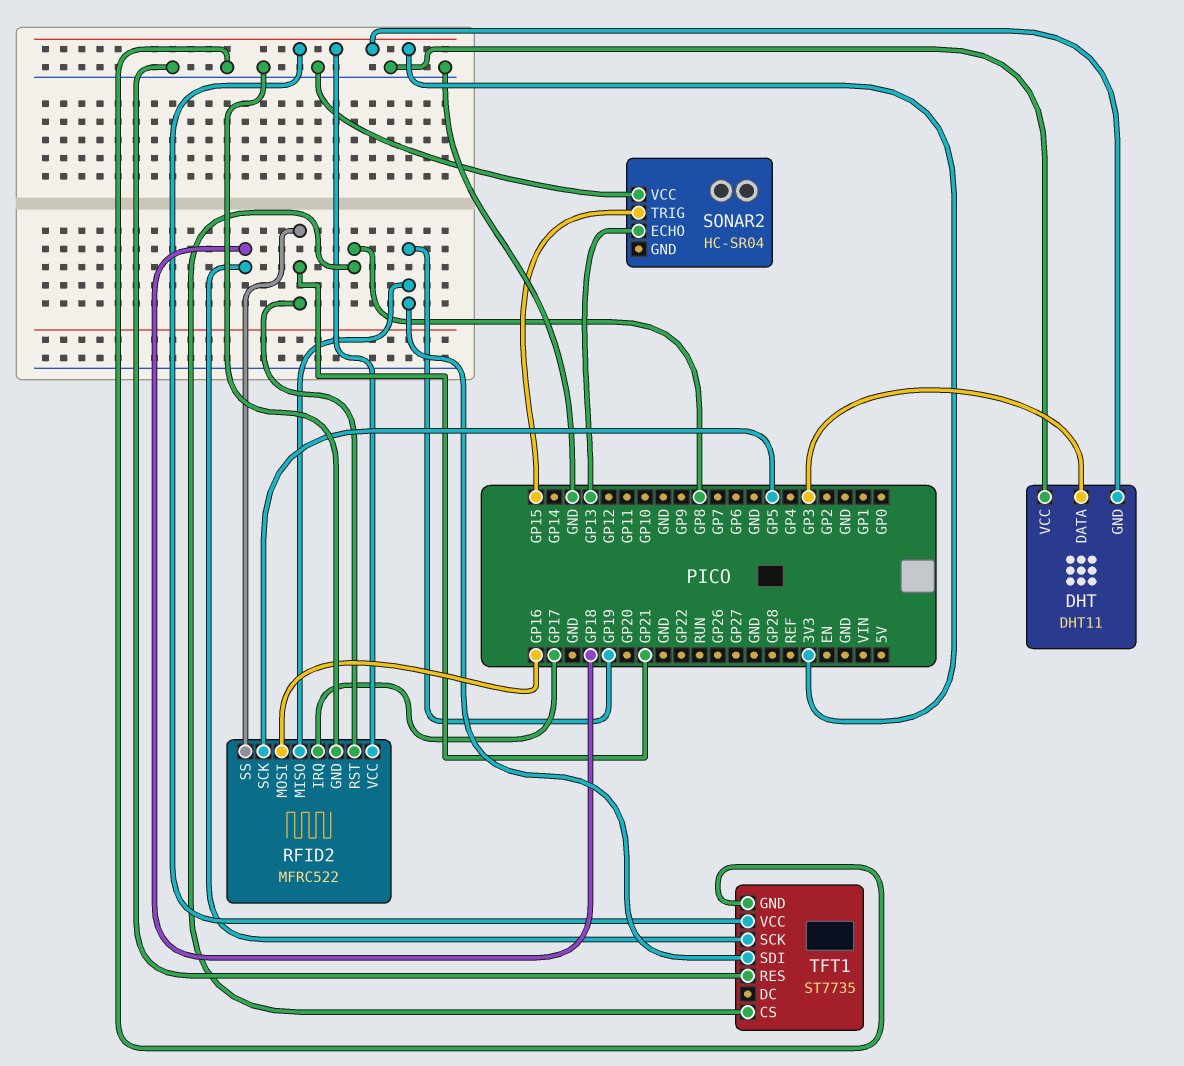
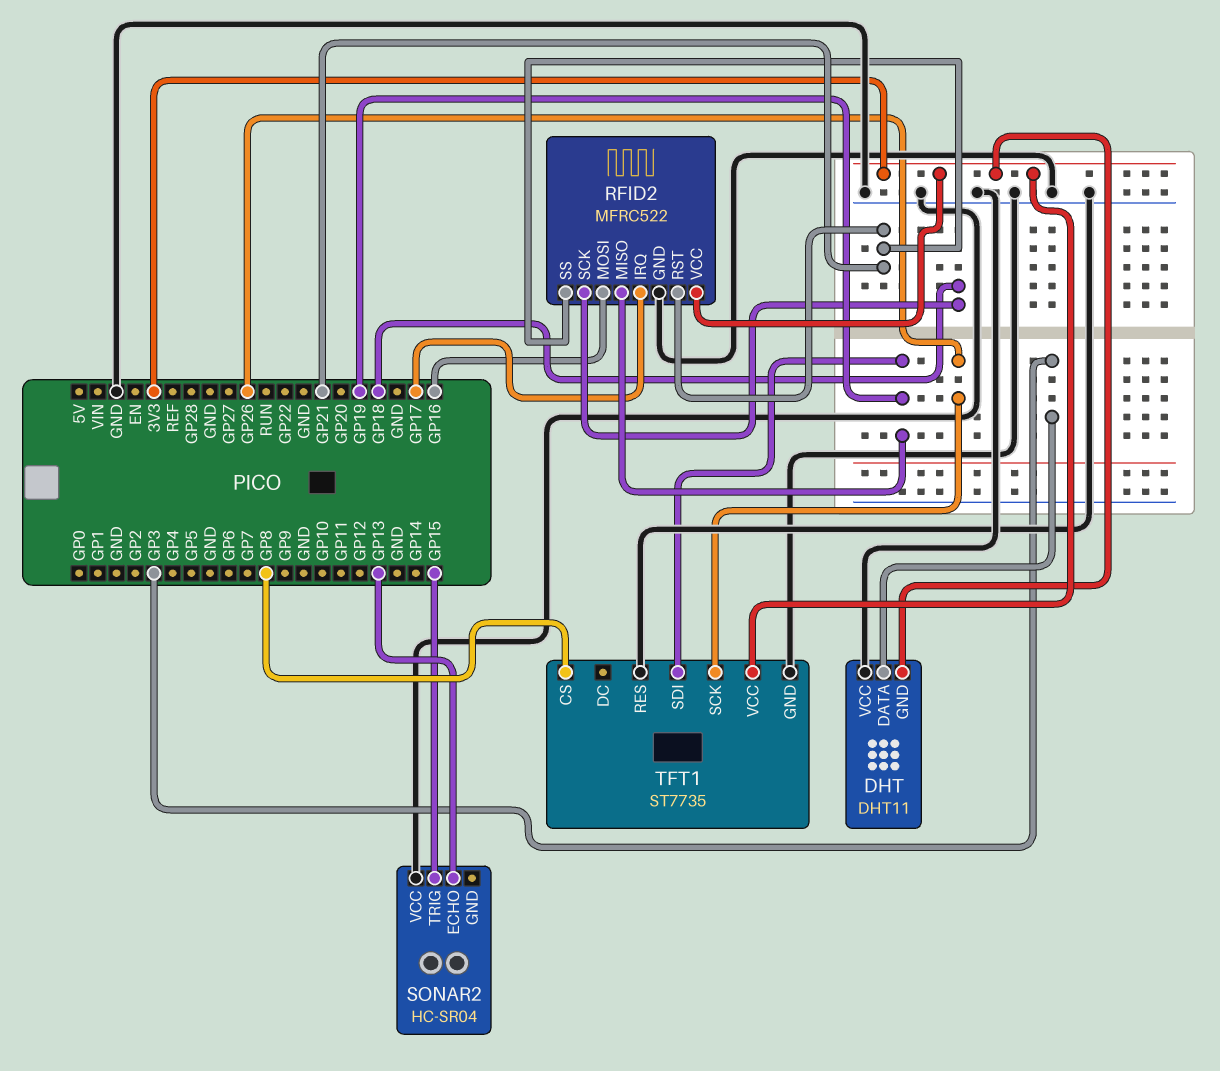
RFID2 pin SCK: GP5 -> GP18
TFT1 pin SCK: GP18 -> GP26

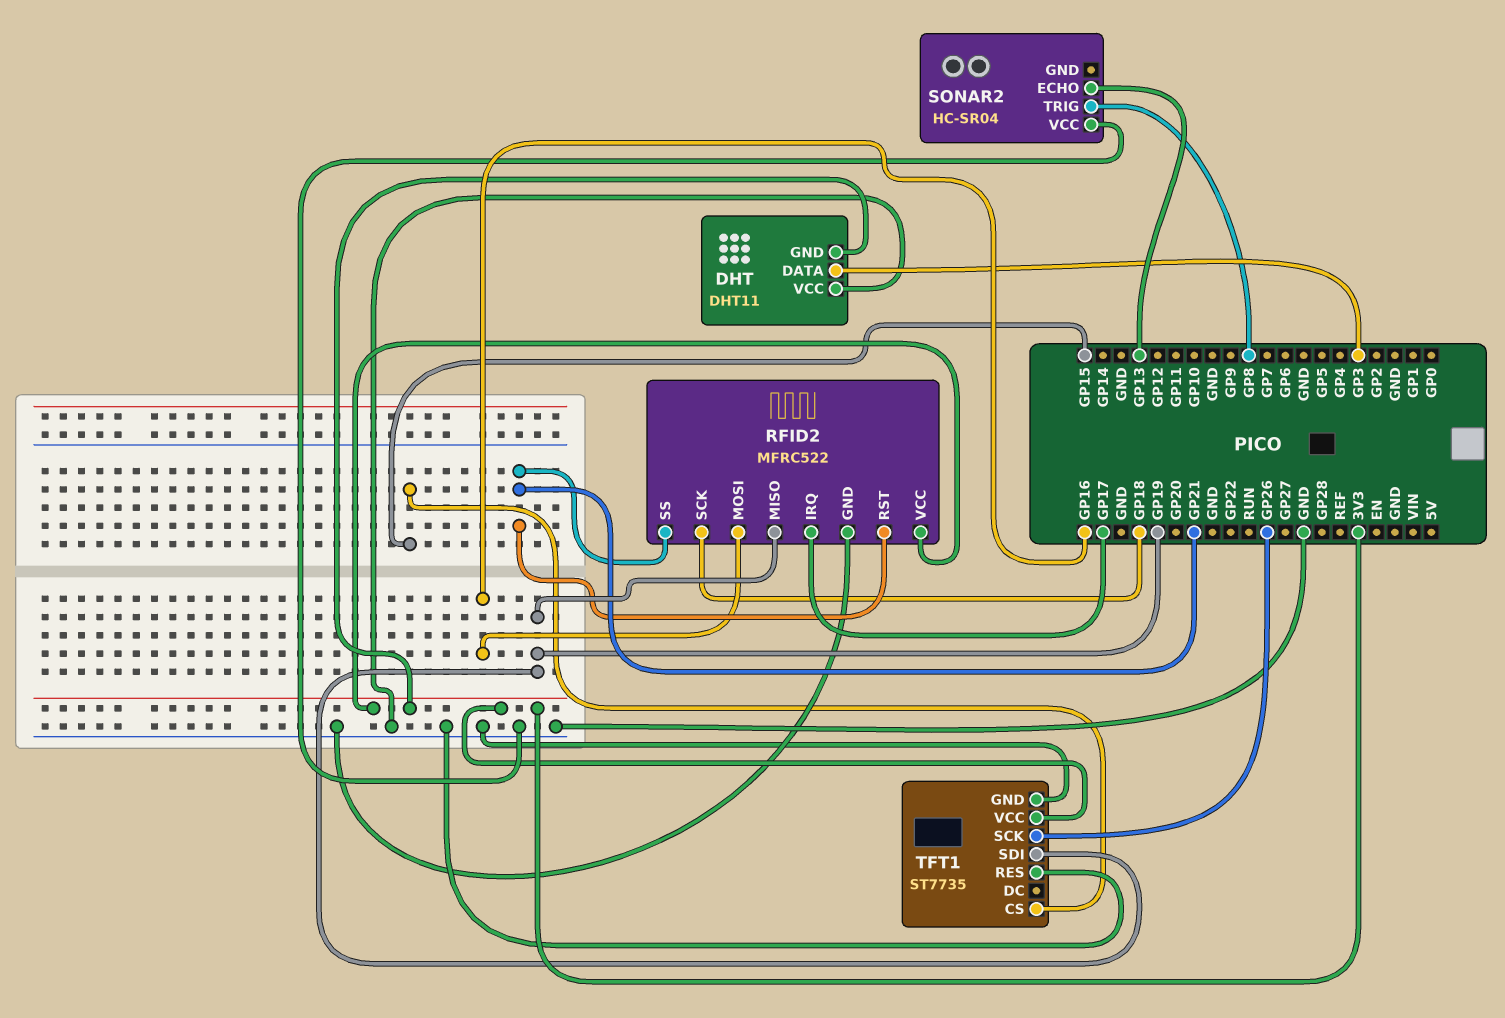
SONAR2 pin TRIG: GP15 -> GP8
TFT1 pin CS: GP8 -> GP15

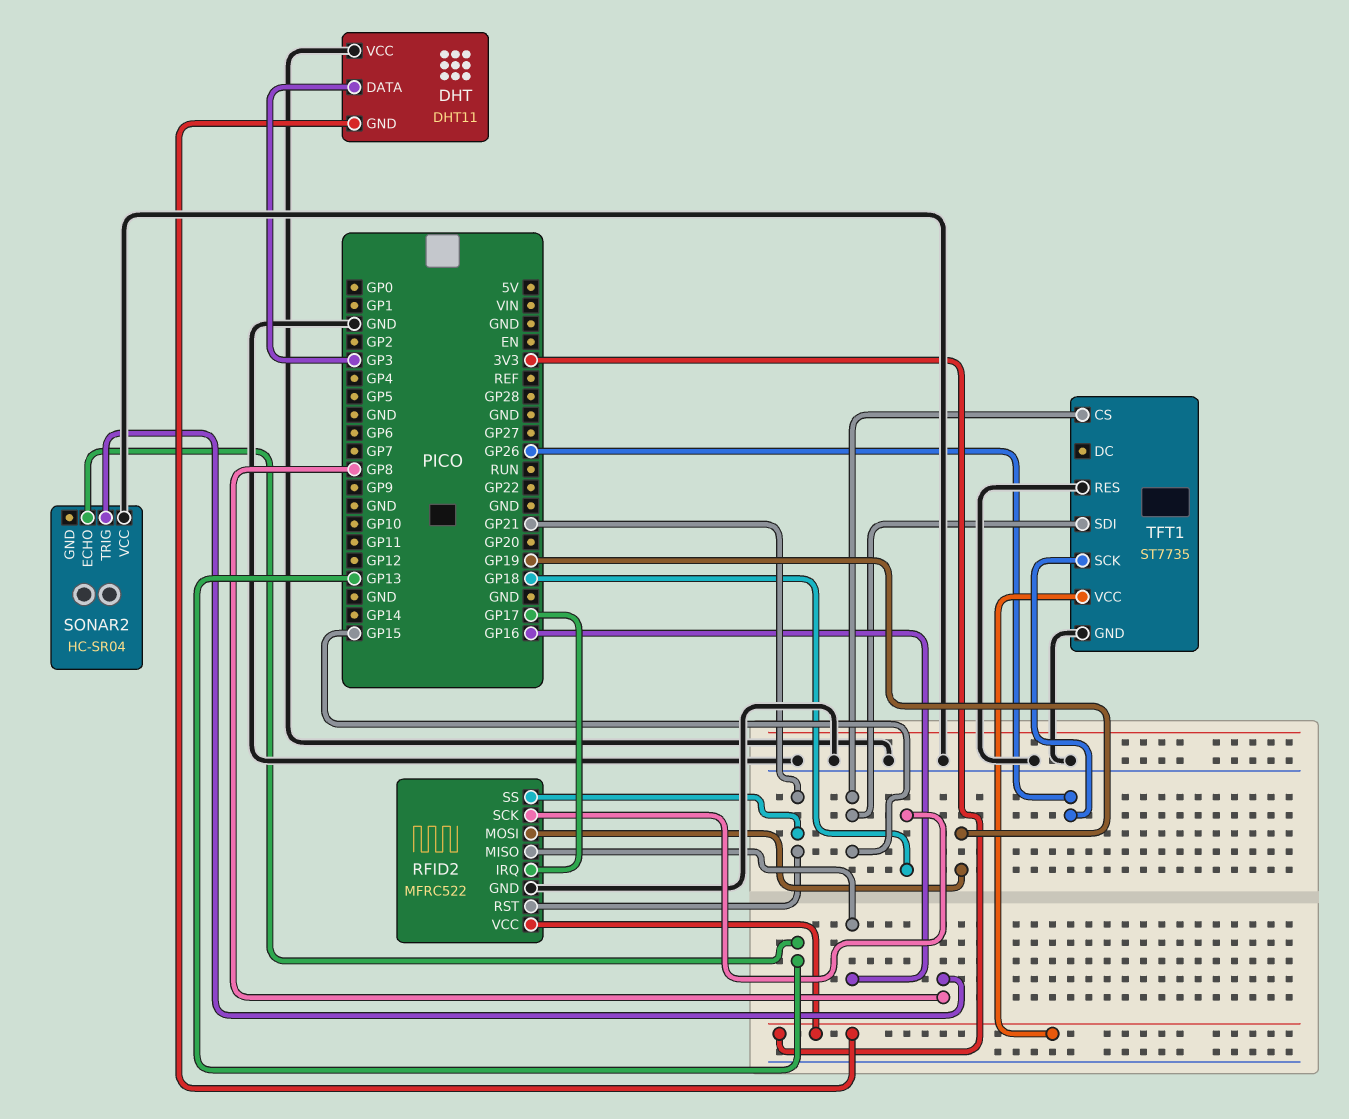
RFID2 pin MISO: GP19 -> GP16
RFID2 pin MOSI: GP16 -> GP19
TFT1 pin SDI: GP19 -> GP15

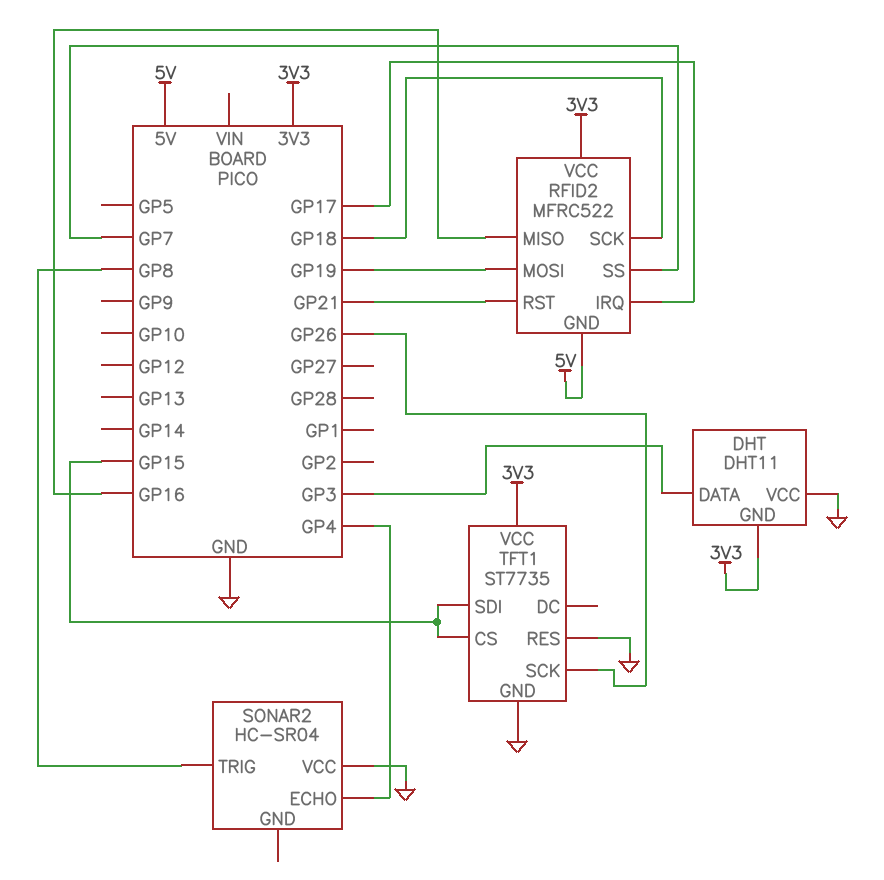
RFID2 pin GND: GND -> 5V
RFID2 pin SS: GP21 -> GP7
SONAR2 pin ECHO: GP13 -> GP4

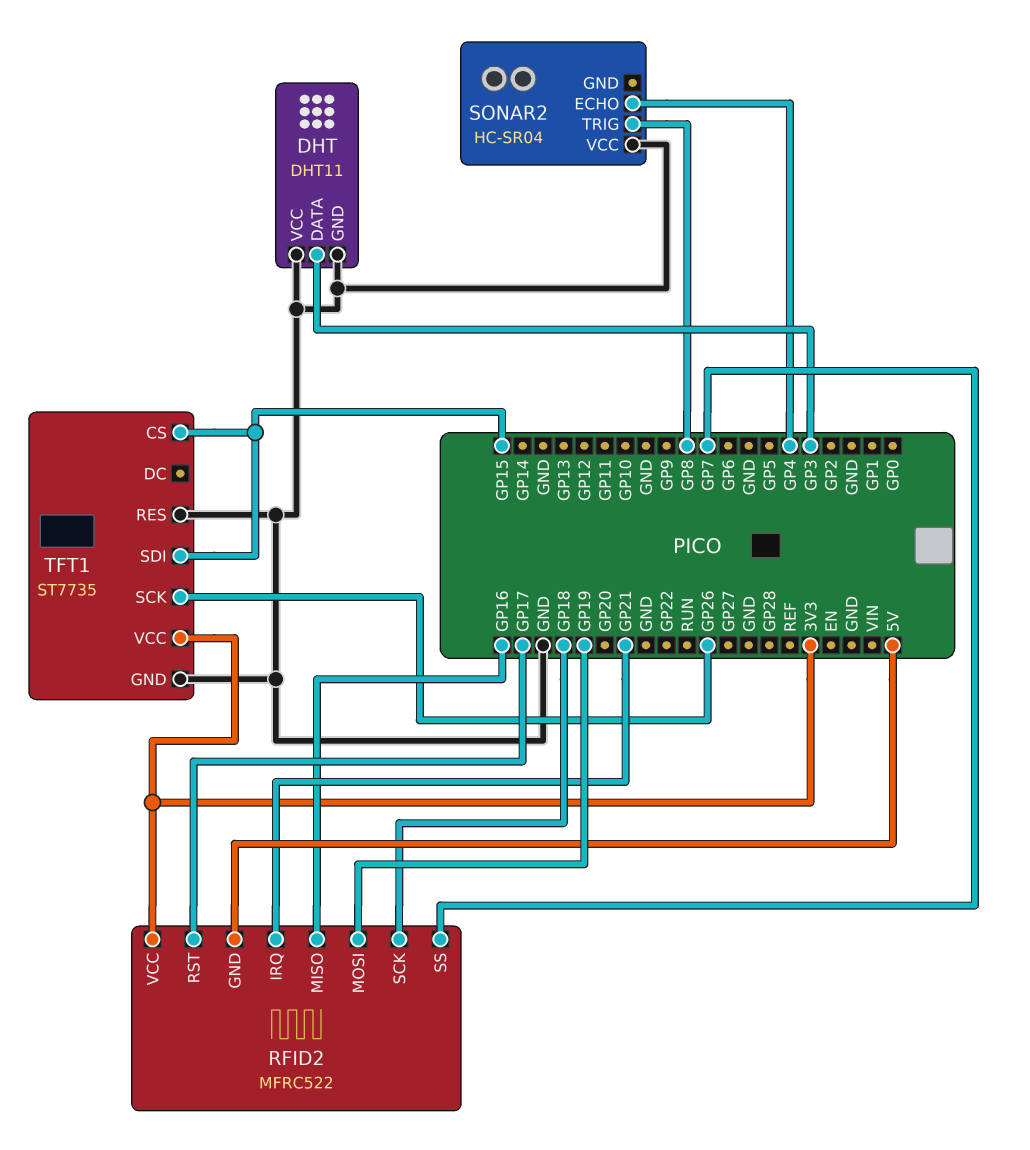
DHT pin GND: 3V3 -> GND
RFID2 pin IRQ: GP17 -> GP21
RFID2 pin RST: GP21 -> GP17

